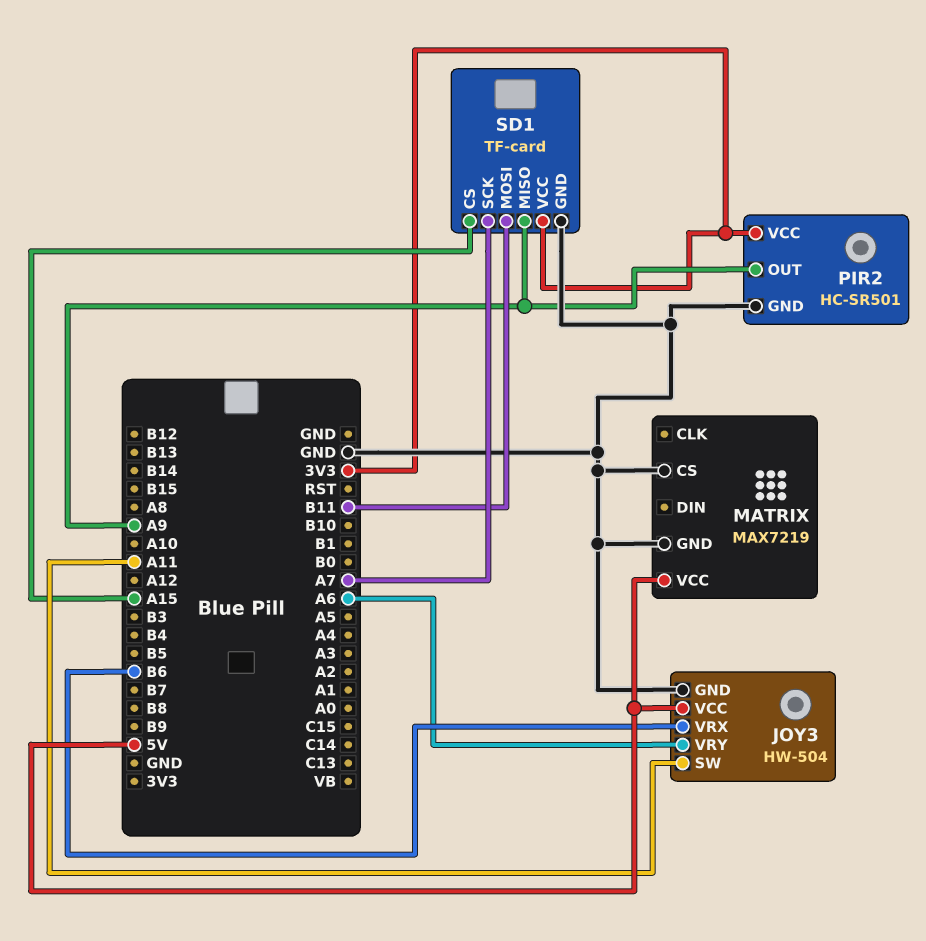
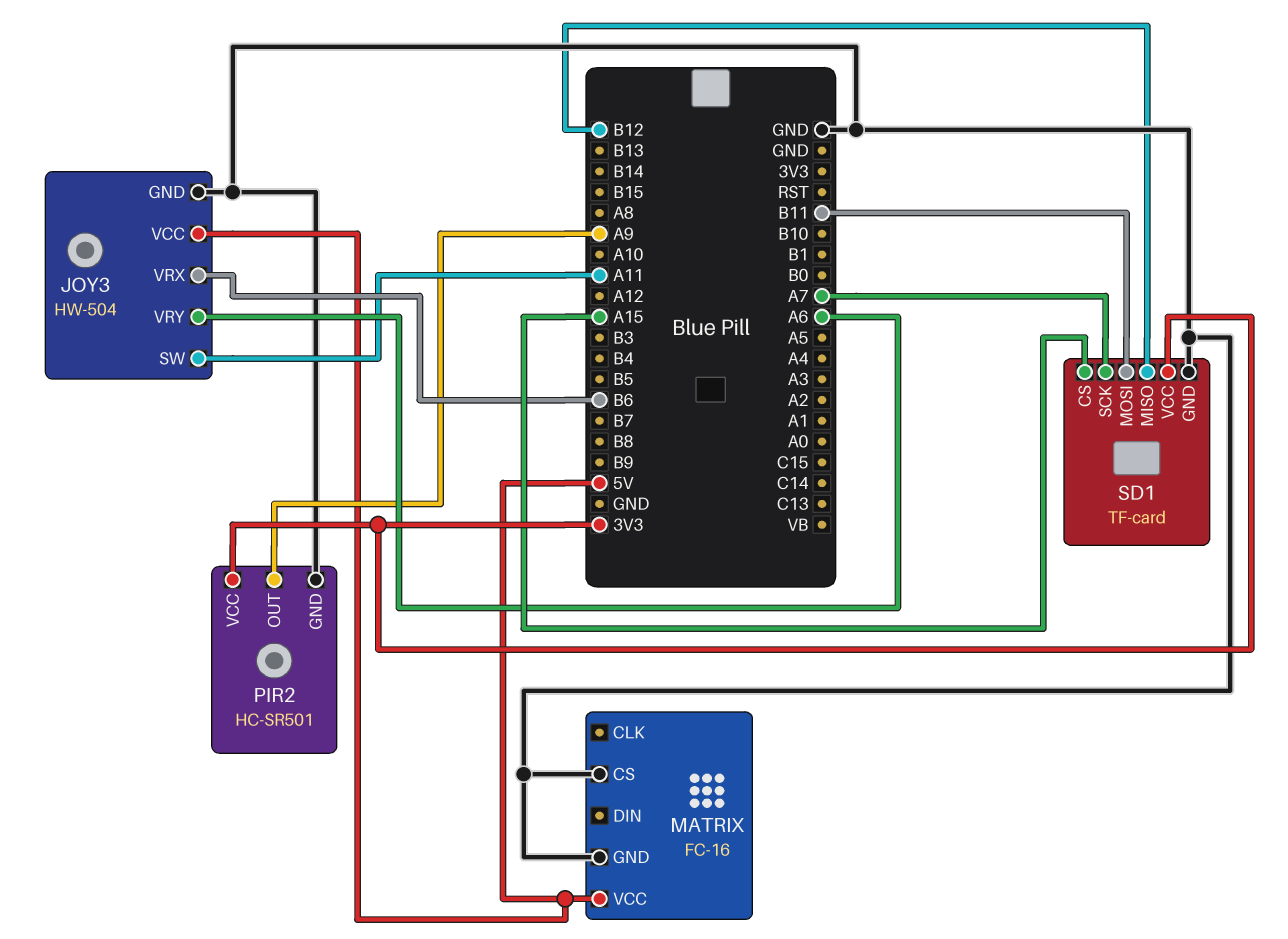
MATRIX: MAX7219 -> FC-16
SD1 pin MISO: A9 -> B12

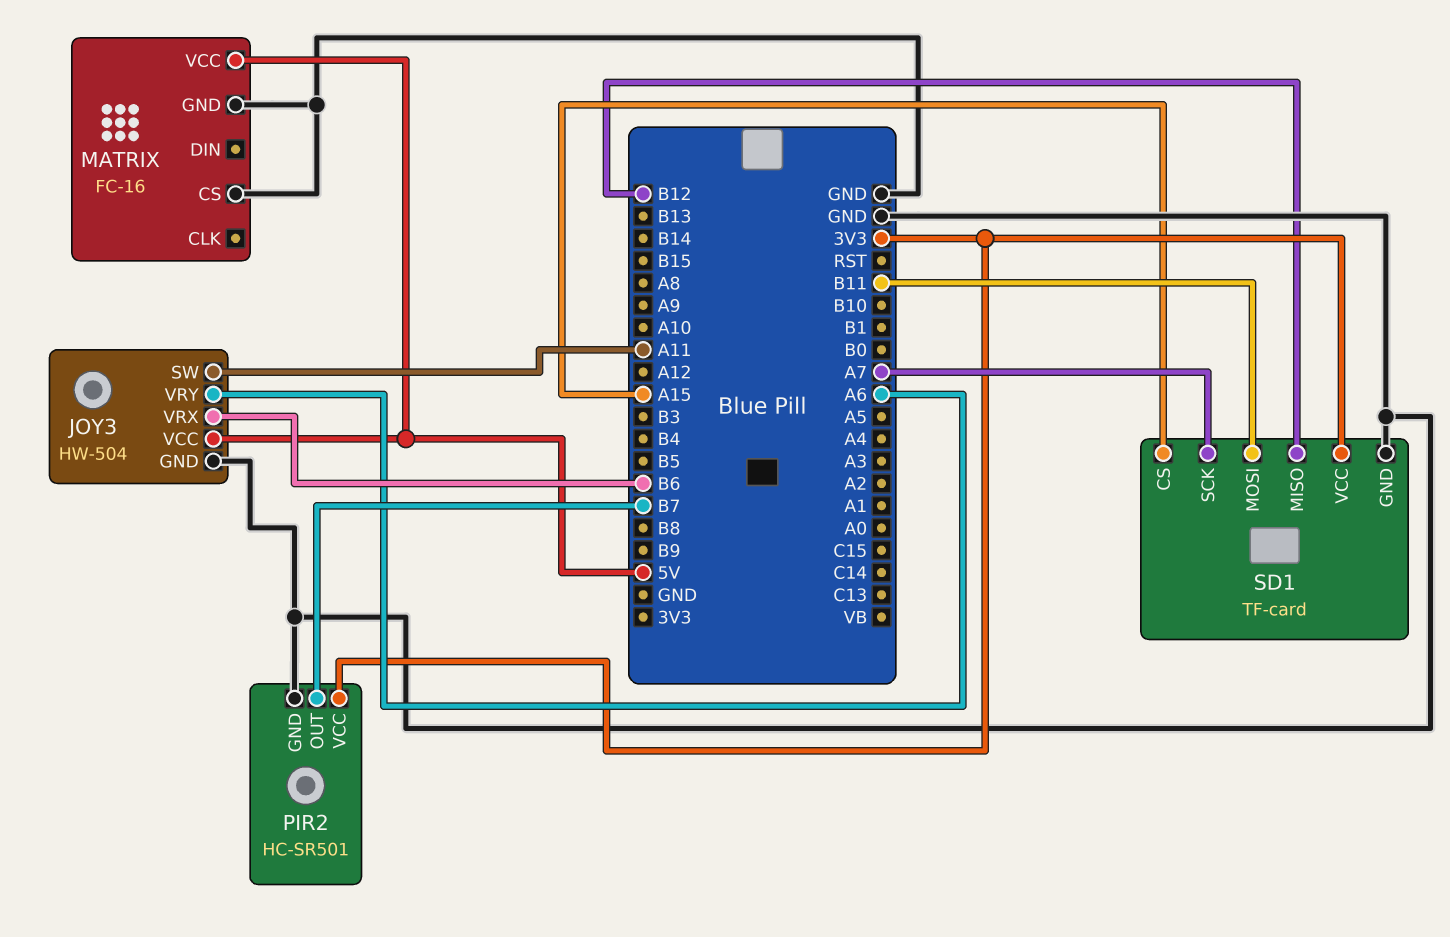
PIR2 pin OUT: A9 -> B7

